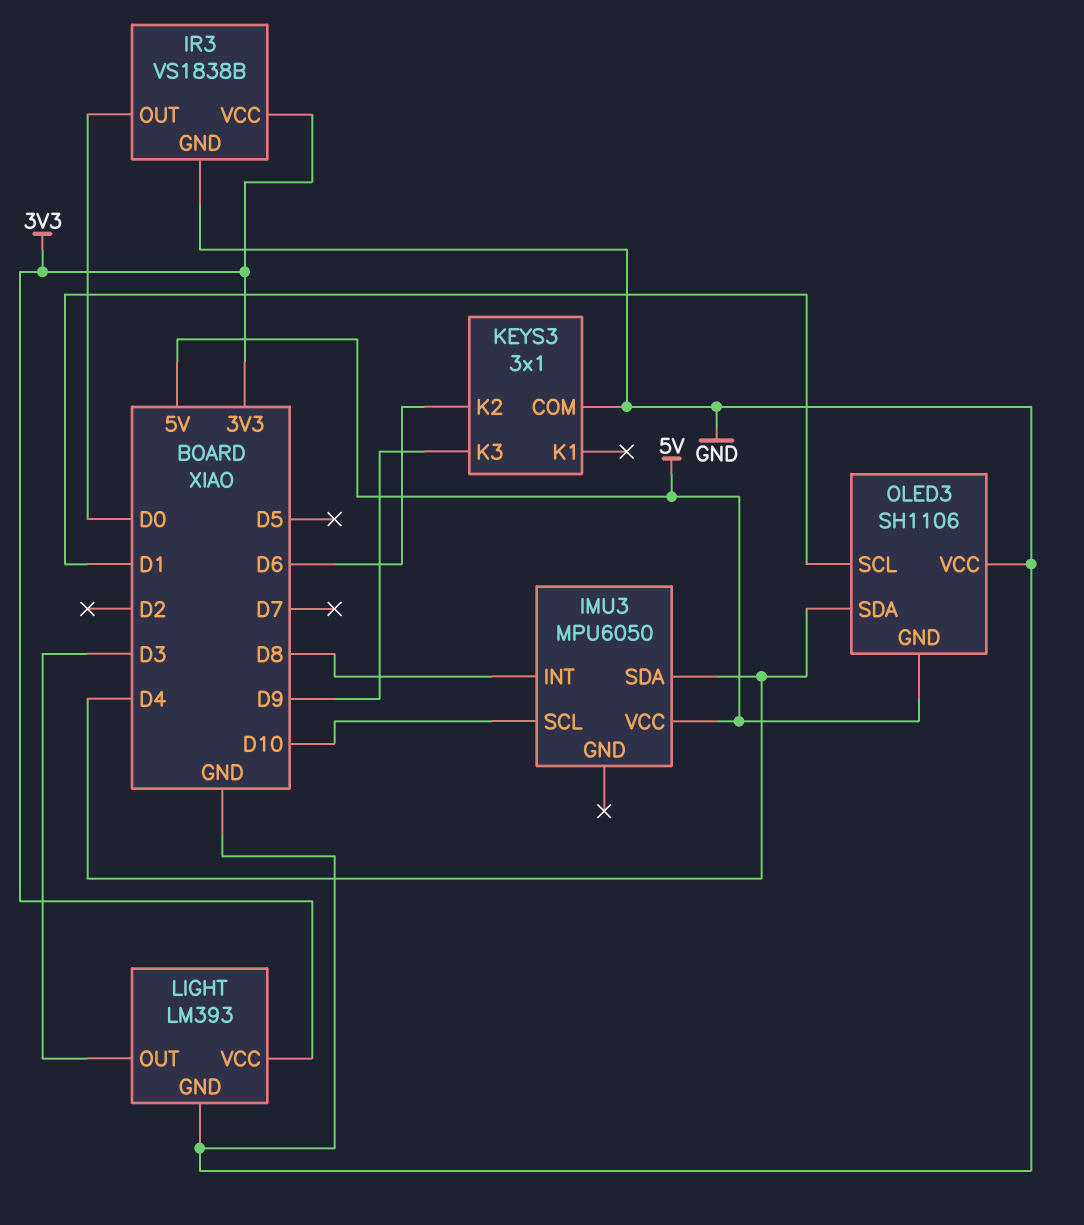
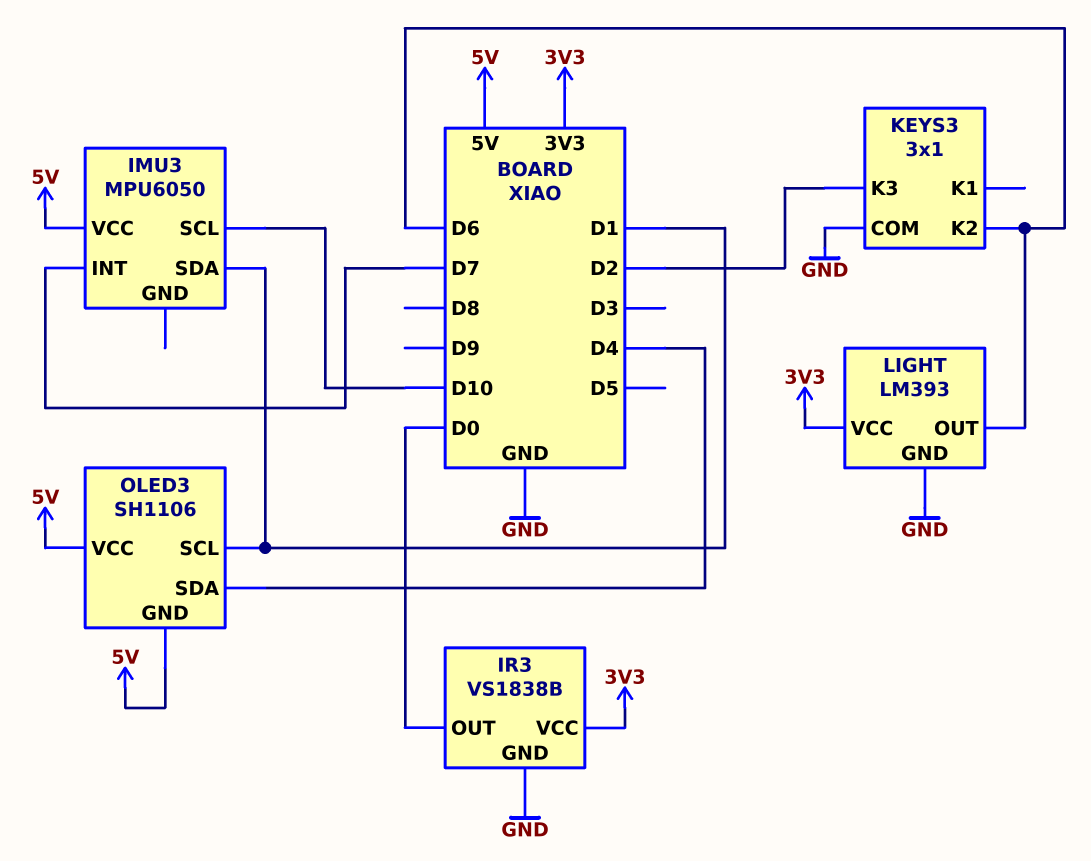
IMU3 pin INT: D8 -> D7
IMU3 pin SDA: D4 -> D1
KEYS3 pin K3: D9 -> D2
LIGHT pin OUT: D3 -> D6
OLED3 pin VCC: GND -> 5V

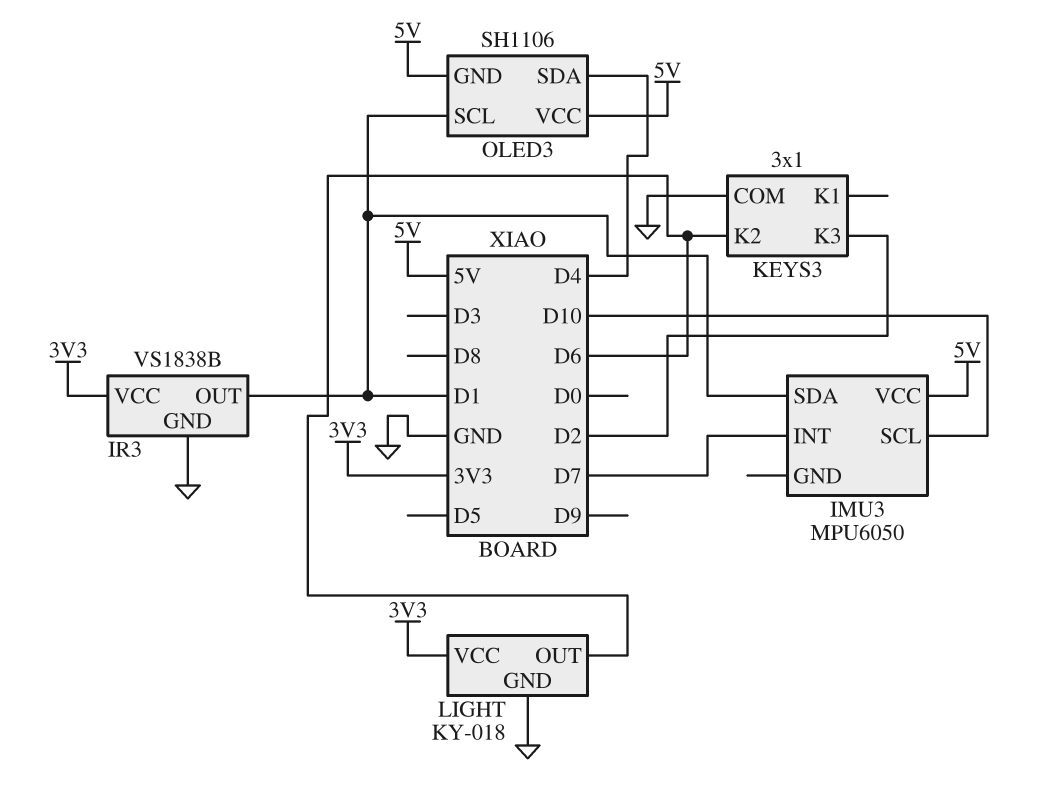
IR3 pin OUT: D0 -> D1
LIGHT: LM393 -> KY-018

